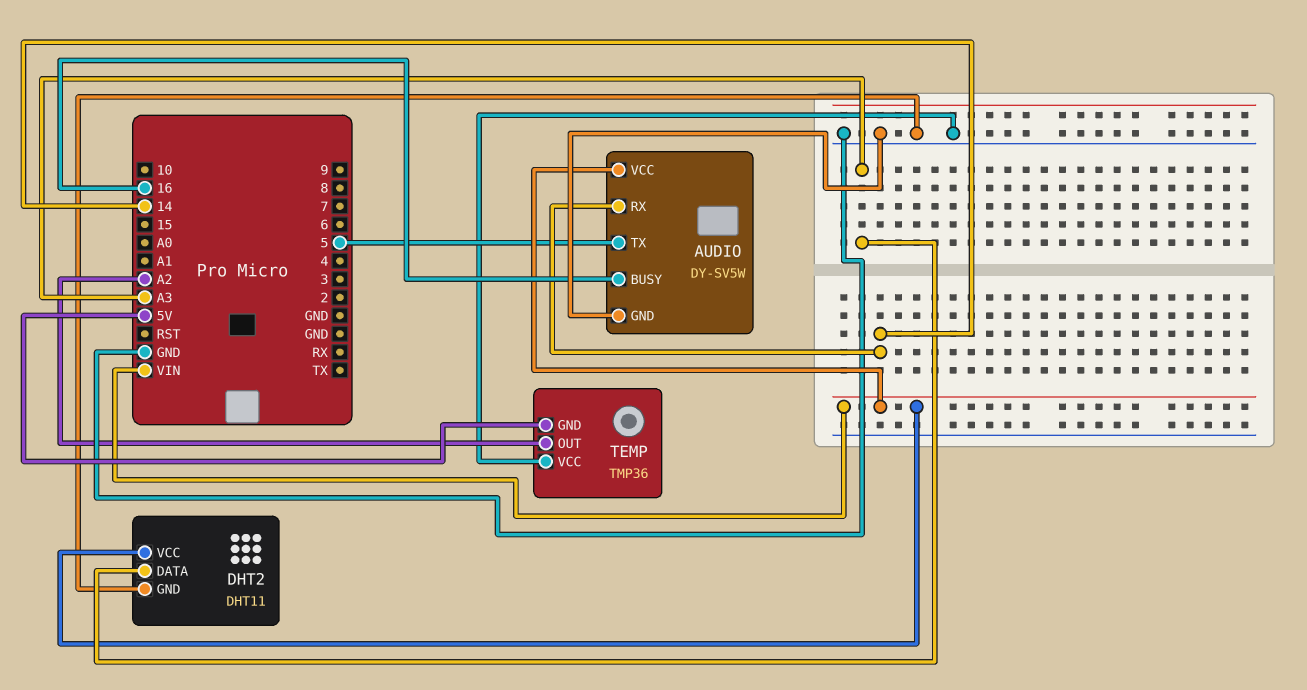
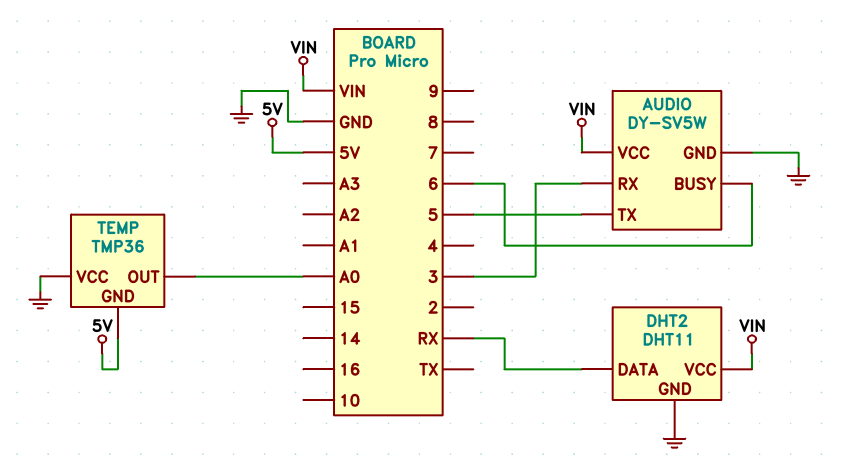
AUDIO pin BUSY: 16 -> 6
AUDIO pin RX: 14 -> 3
DHT2 pin DATA: A3 -> RX
TEMP pin OUT: A2 -> A0

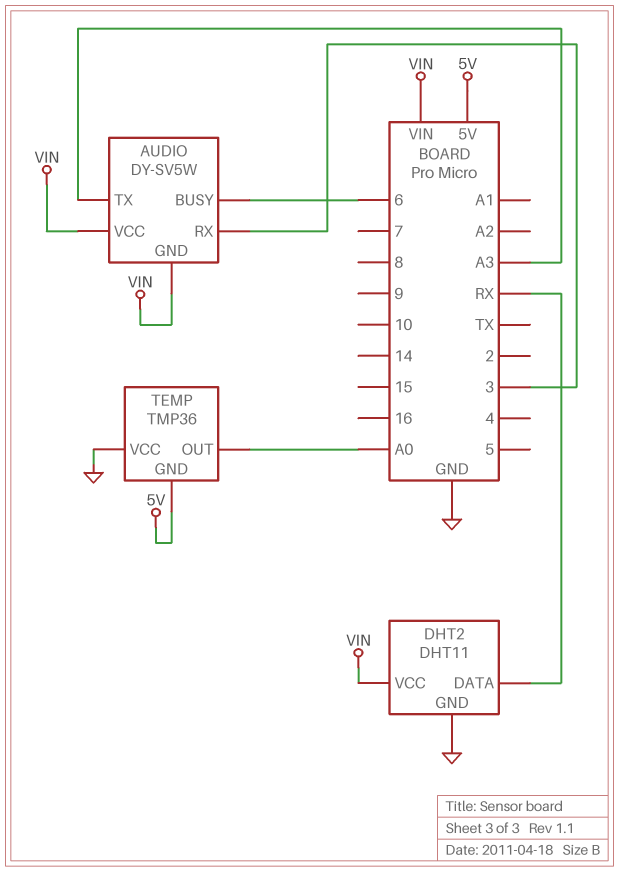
AUDIO pin GND: GND -> VIN
AUDIO pin TX: 5 -> A3

